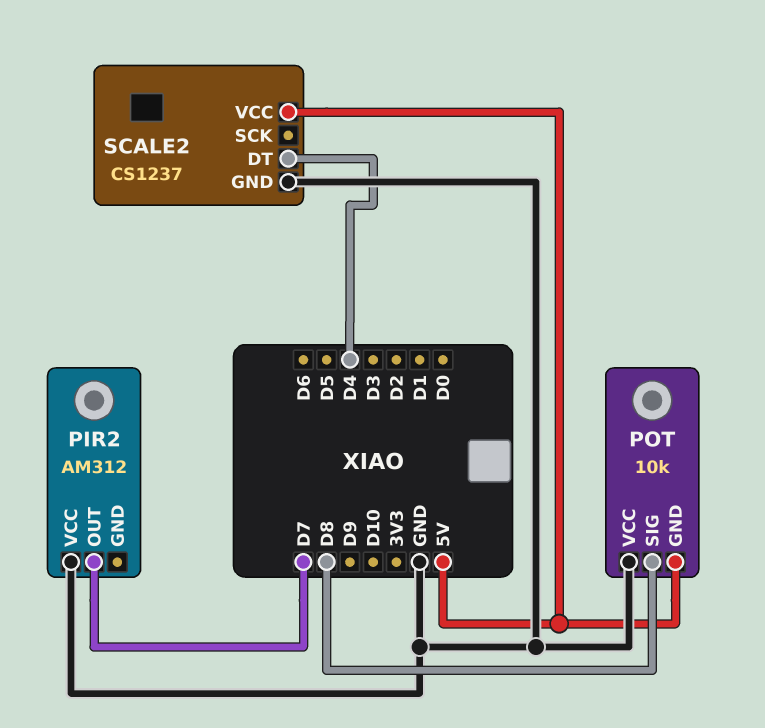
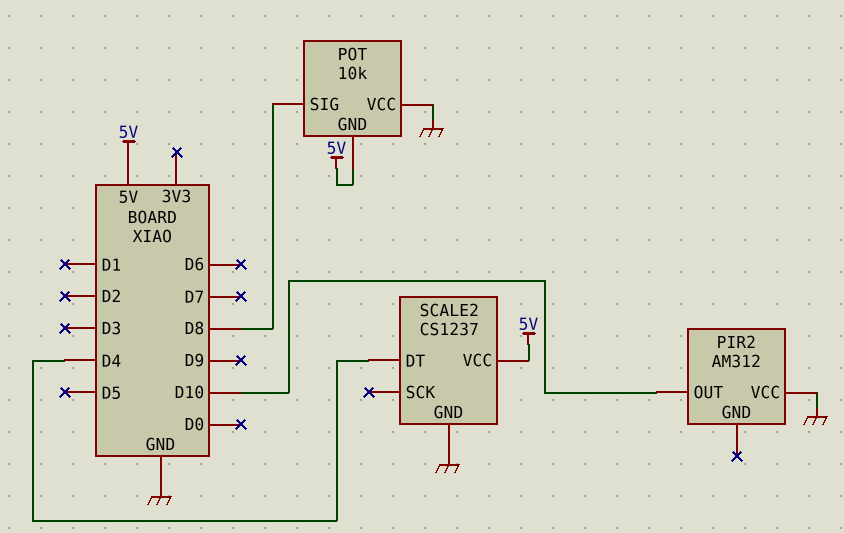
PIR2 pin OUT: D7 -> D10

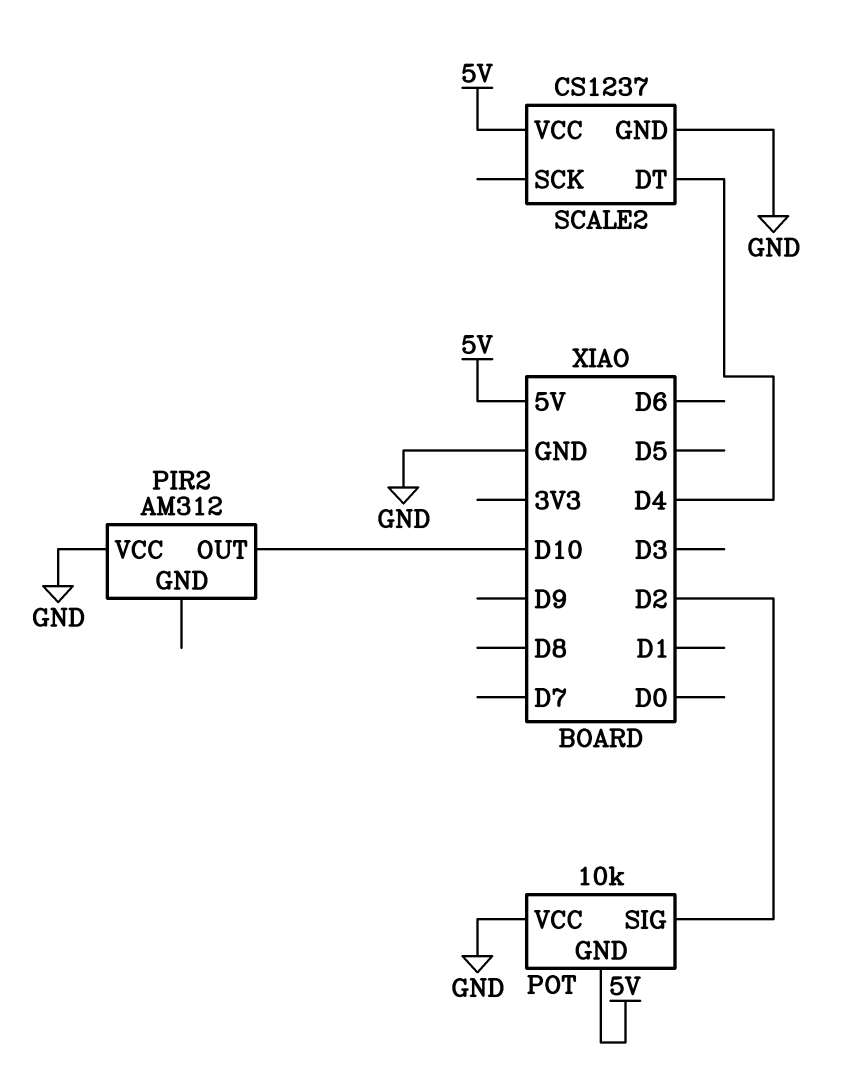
POT pin SIG: D8 -> D2

